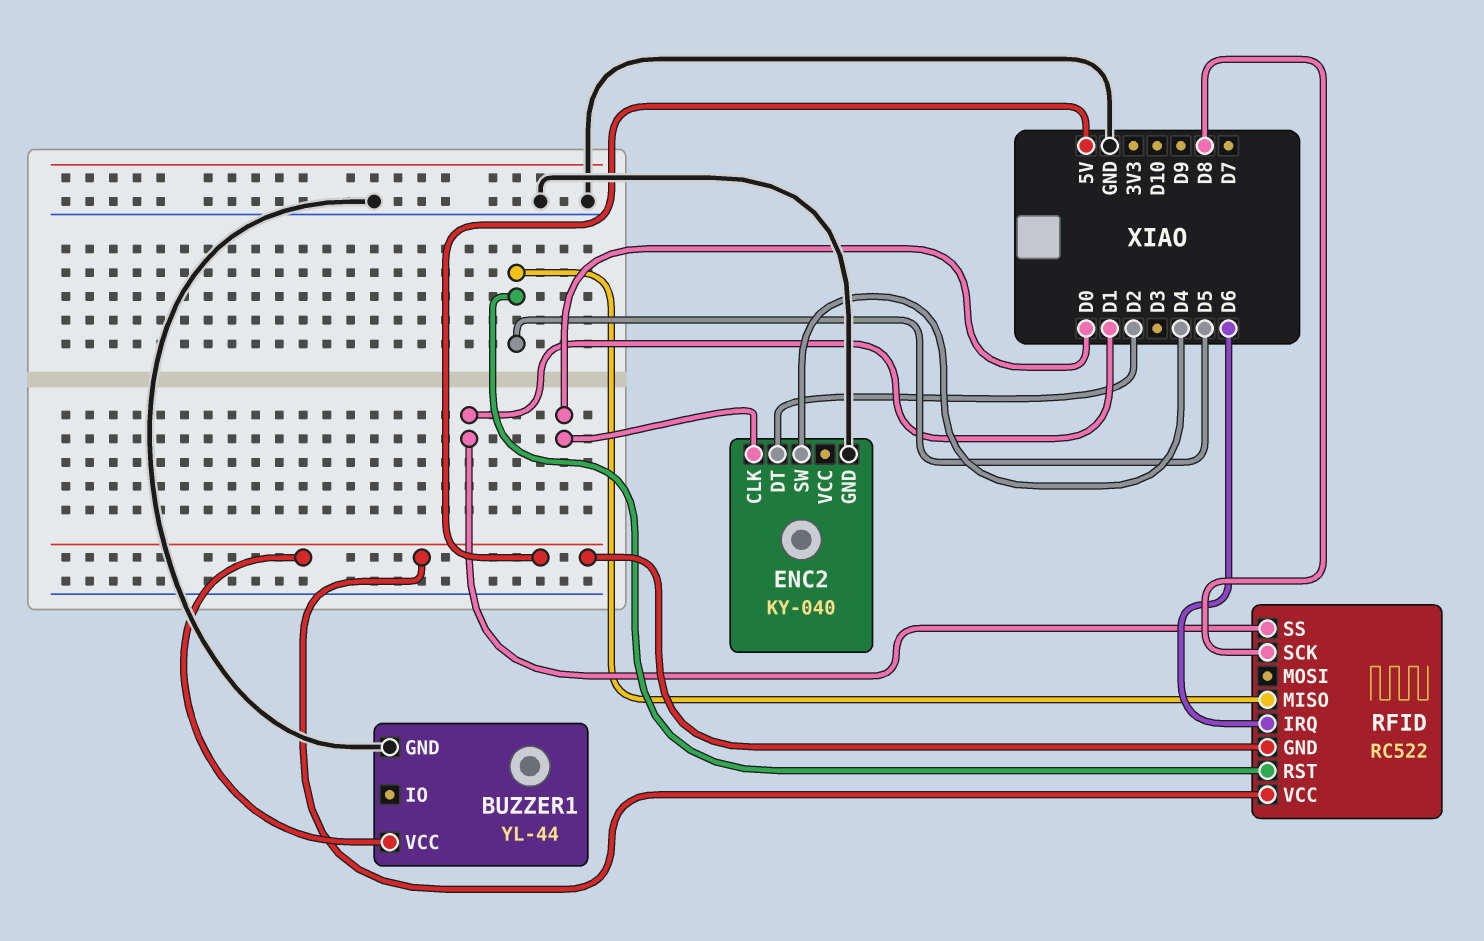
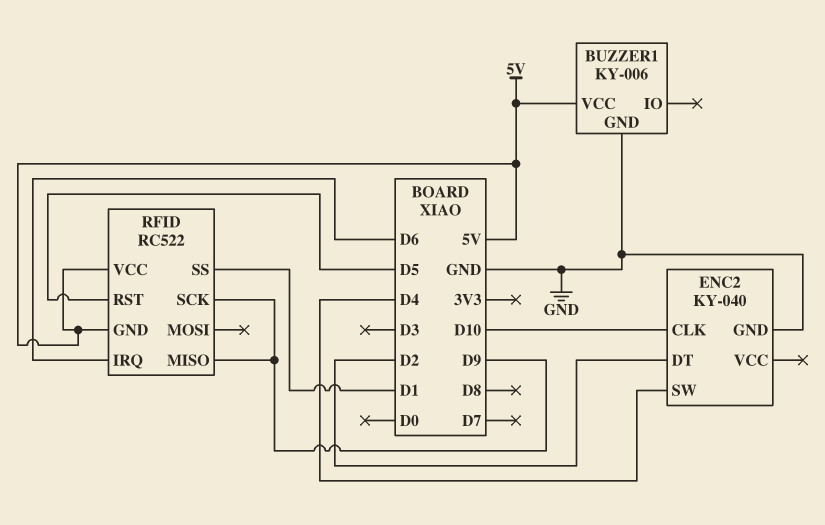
BUZZER1: YL-44 -> KY-006
ENC2 pin CLK: D0 -> D10
RFID pin MISO: D5 -> D9
RFID pin SCK: D8 -> D9

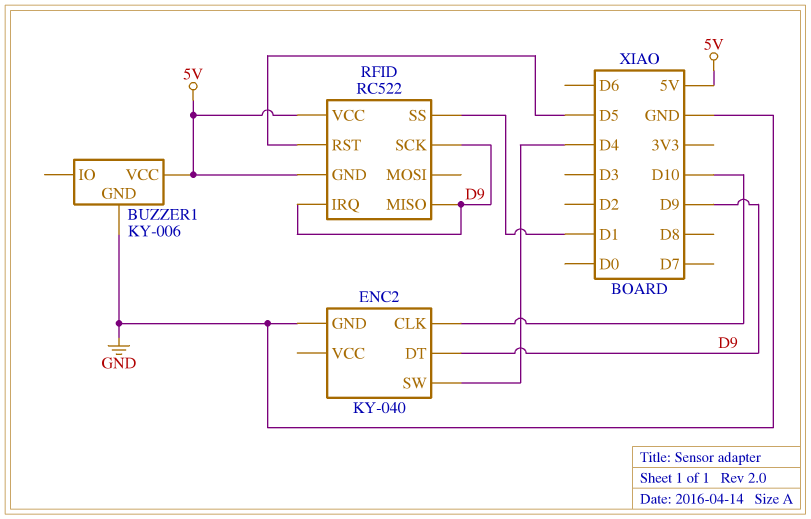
ENC2 pin DT: D2 -> D9
RFID pin IRQ: D6 -> D9

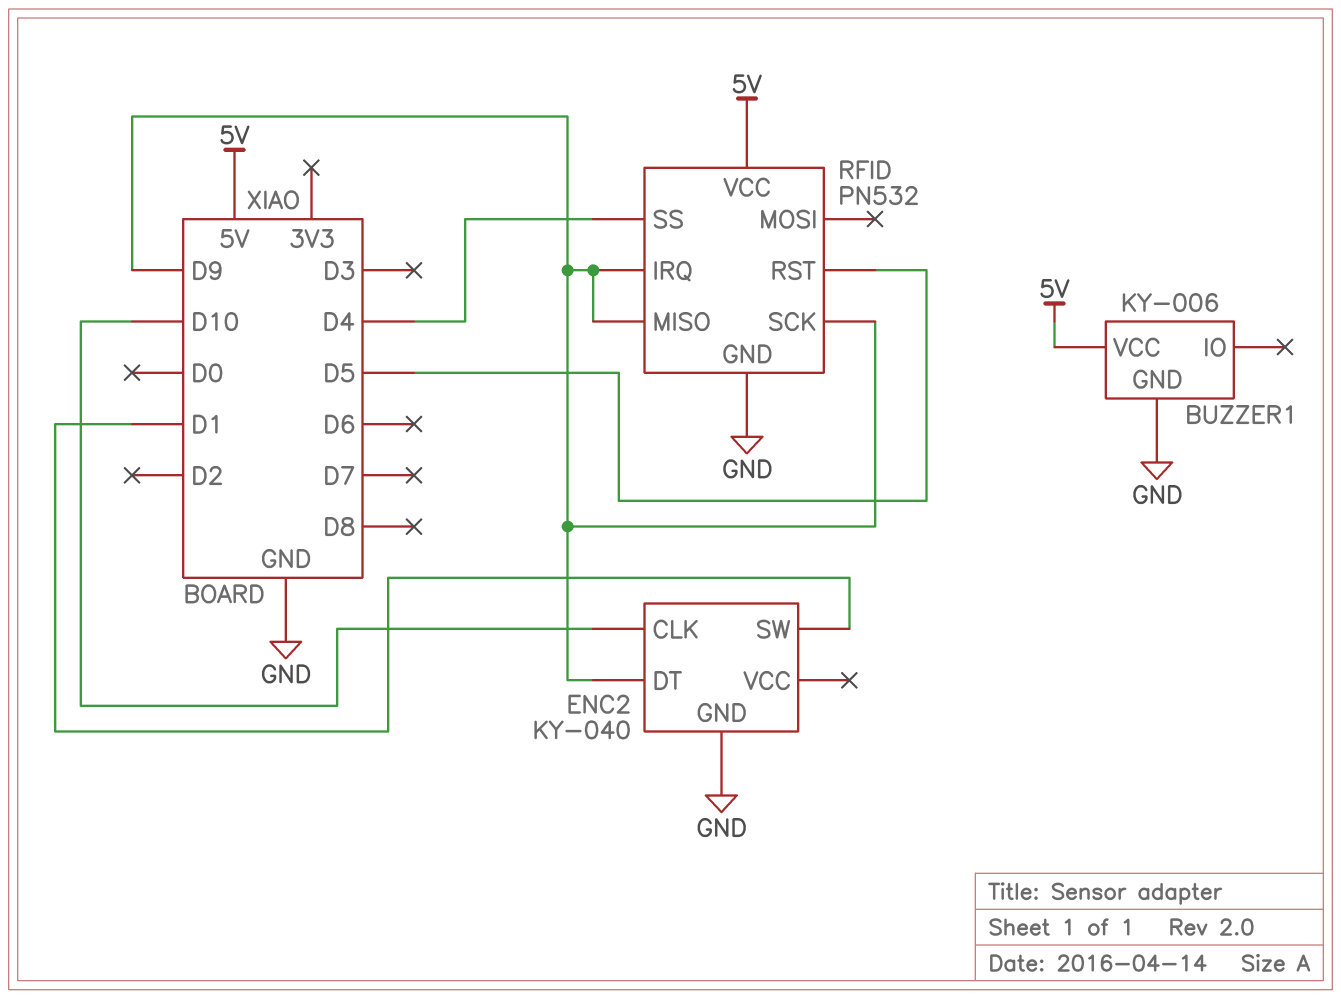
ENC2 pin SW: D4 -> D1
RFID: RC522 -> PN532
RFID pin GND: 5V -> GND
RFID pin SS: D1 -> D4

